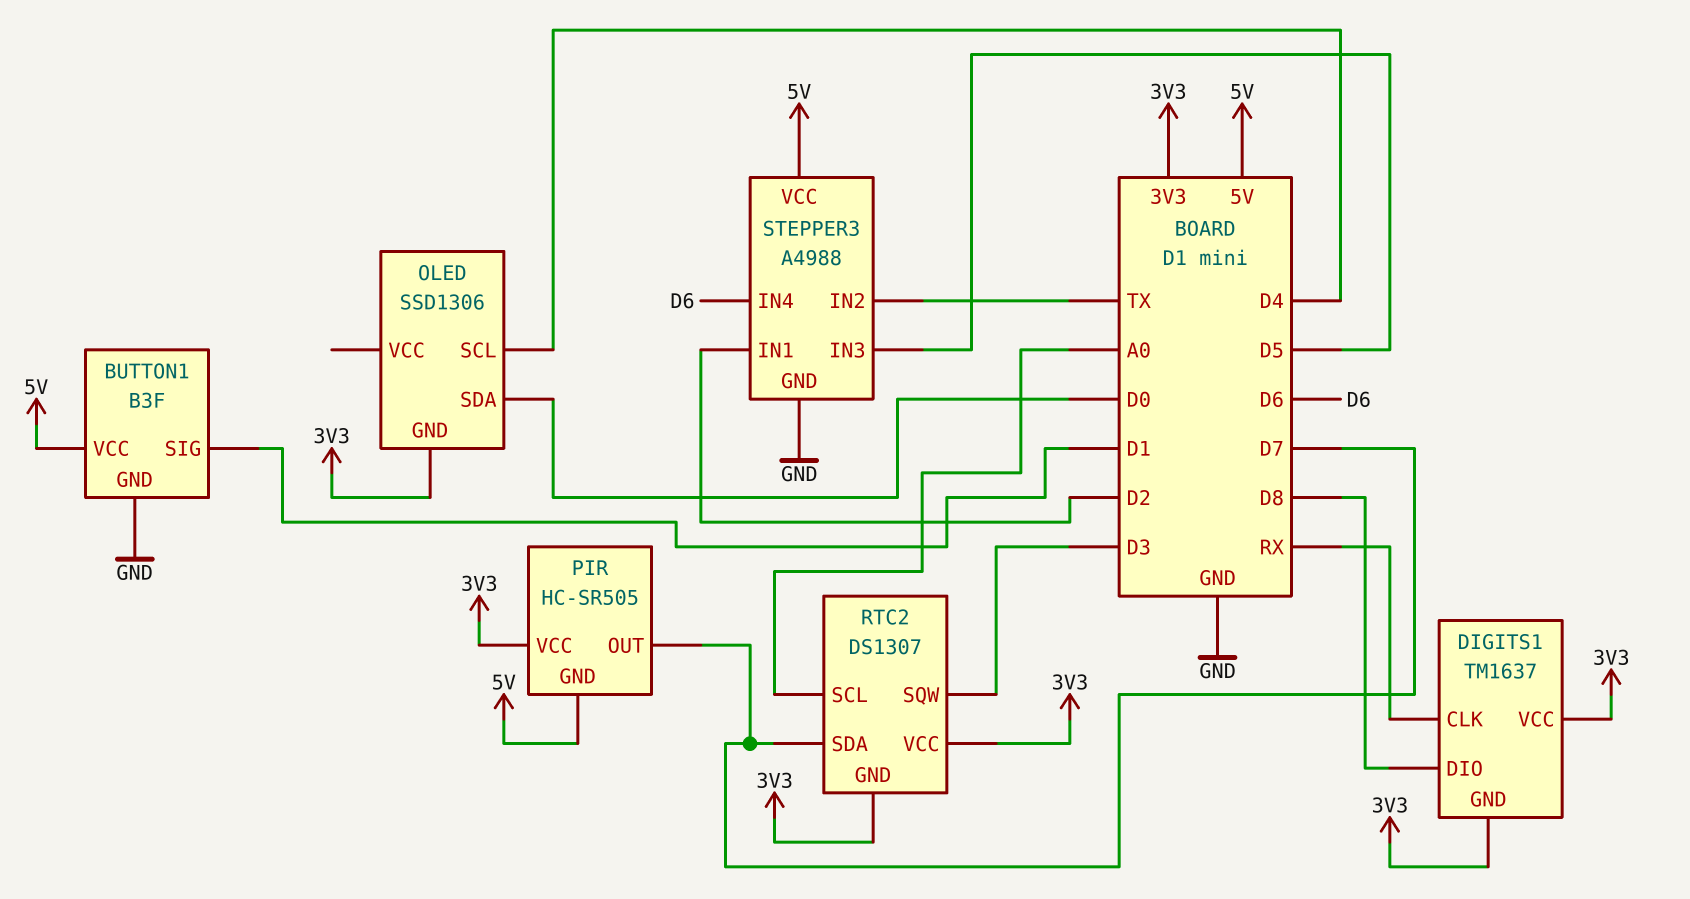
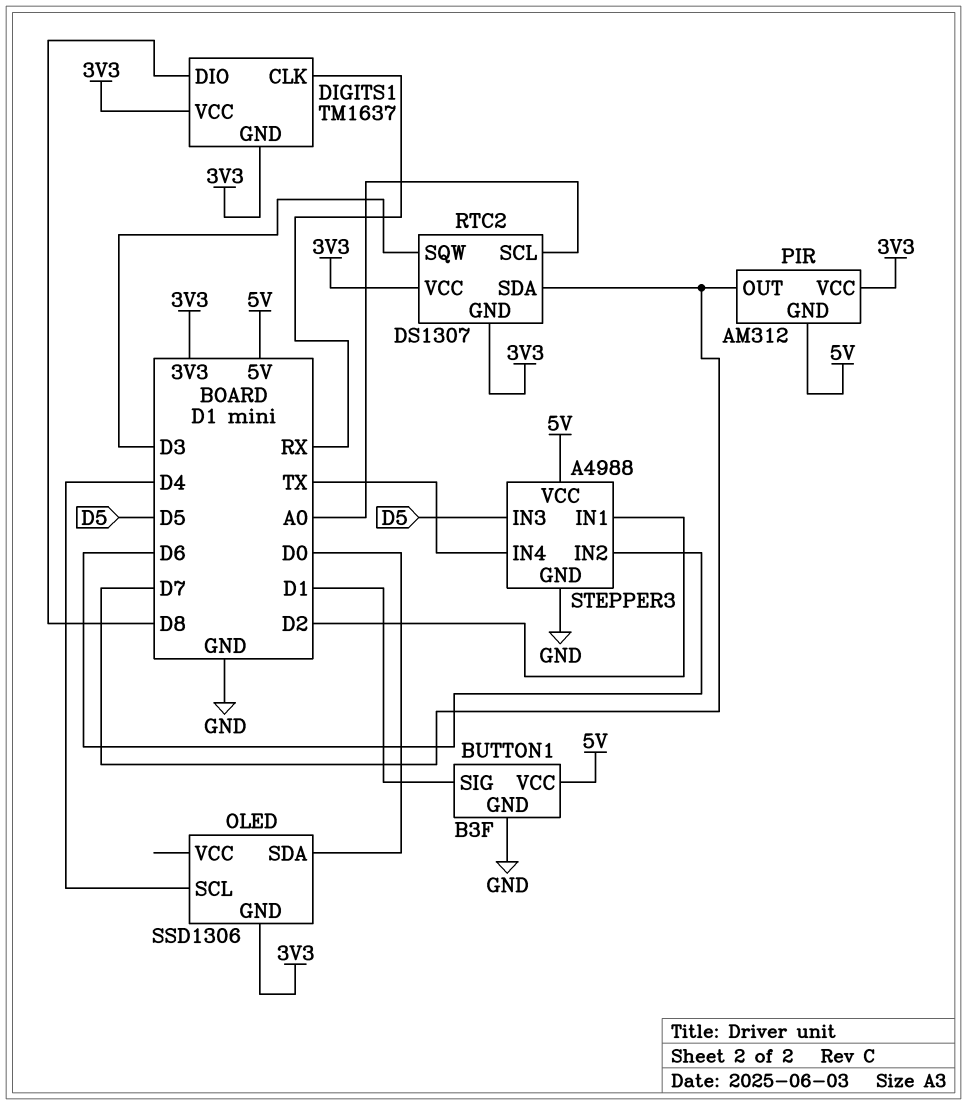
PIR: HC-SR505 -> AM312
STEPPER3 pin IN2: TX -> D6
STEPPER3 pin IN4: D6 -> TX

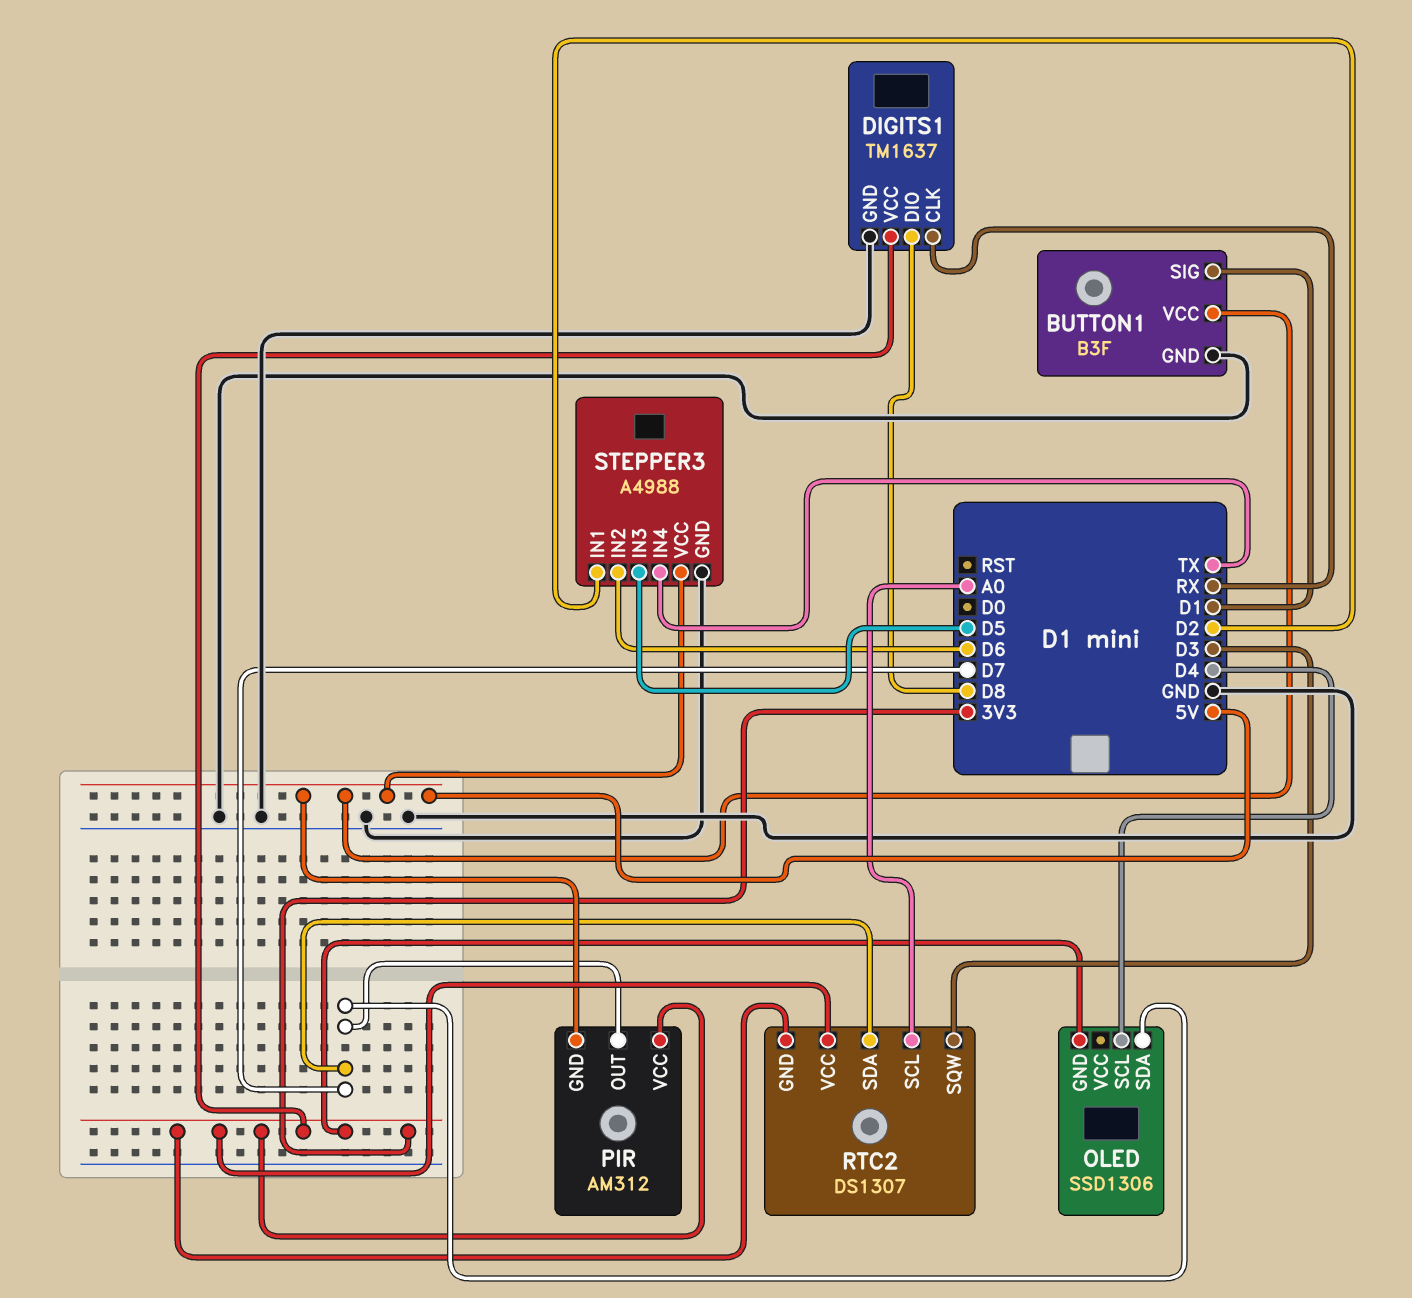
DIGITS1 pin GND: 3V3 -> GND
OLED pin SDA: D0 -> D7

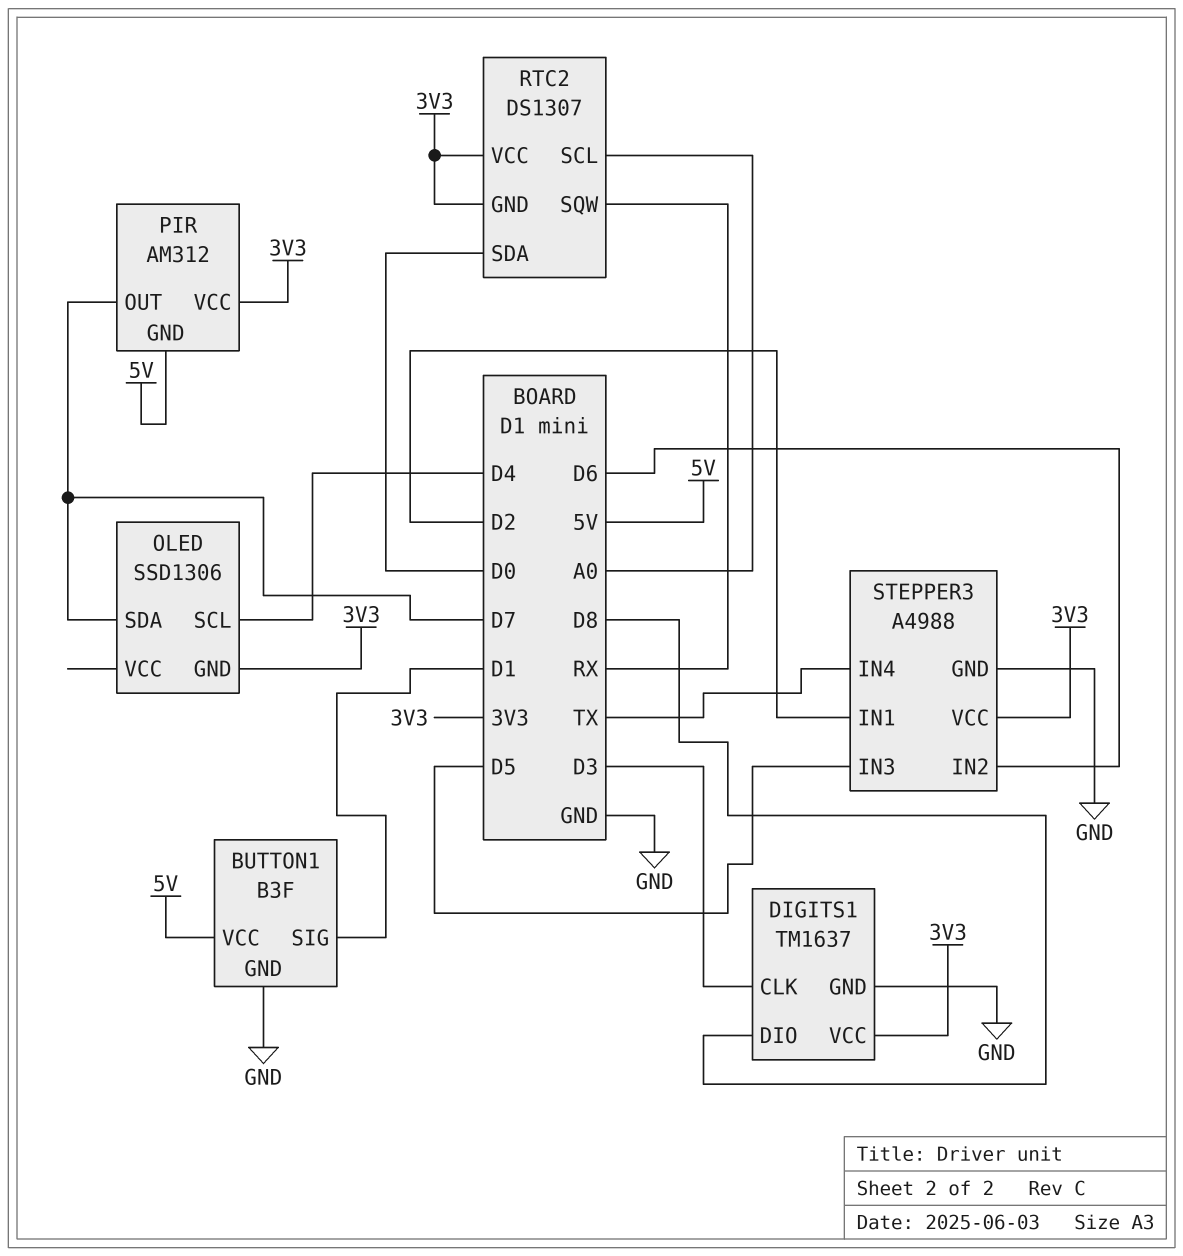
DIGITS1 pin CLK: RX -> D3
RTC2 pin SDA: D7 -> D0
RTC2 pin SQW: D3 -> RX
STEPPER3 pin VCC: 5V -> 3V3

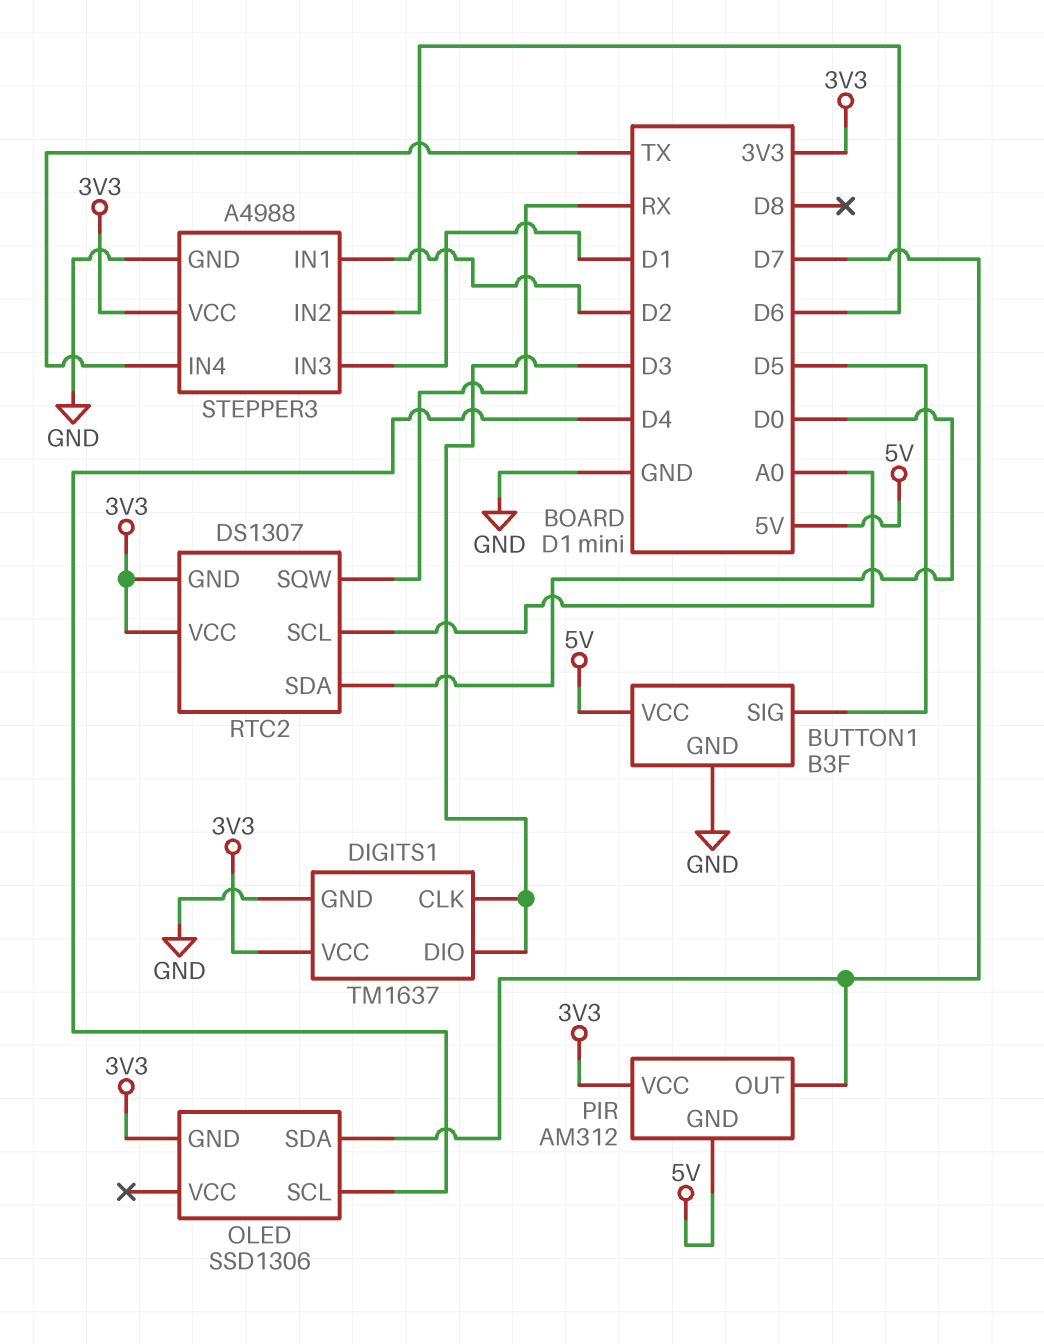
BUTTON1 pin SIG: D1 -> D5
DIGITS1 pin DIO: D8 -> D3
STEPPER3 pin IN3: D5 -> D1

